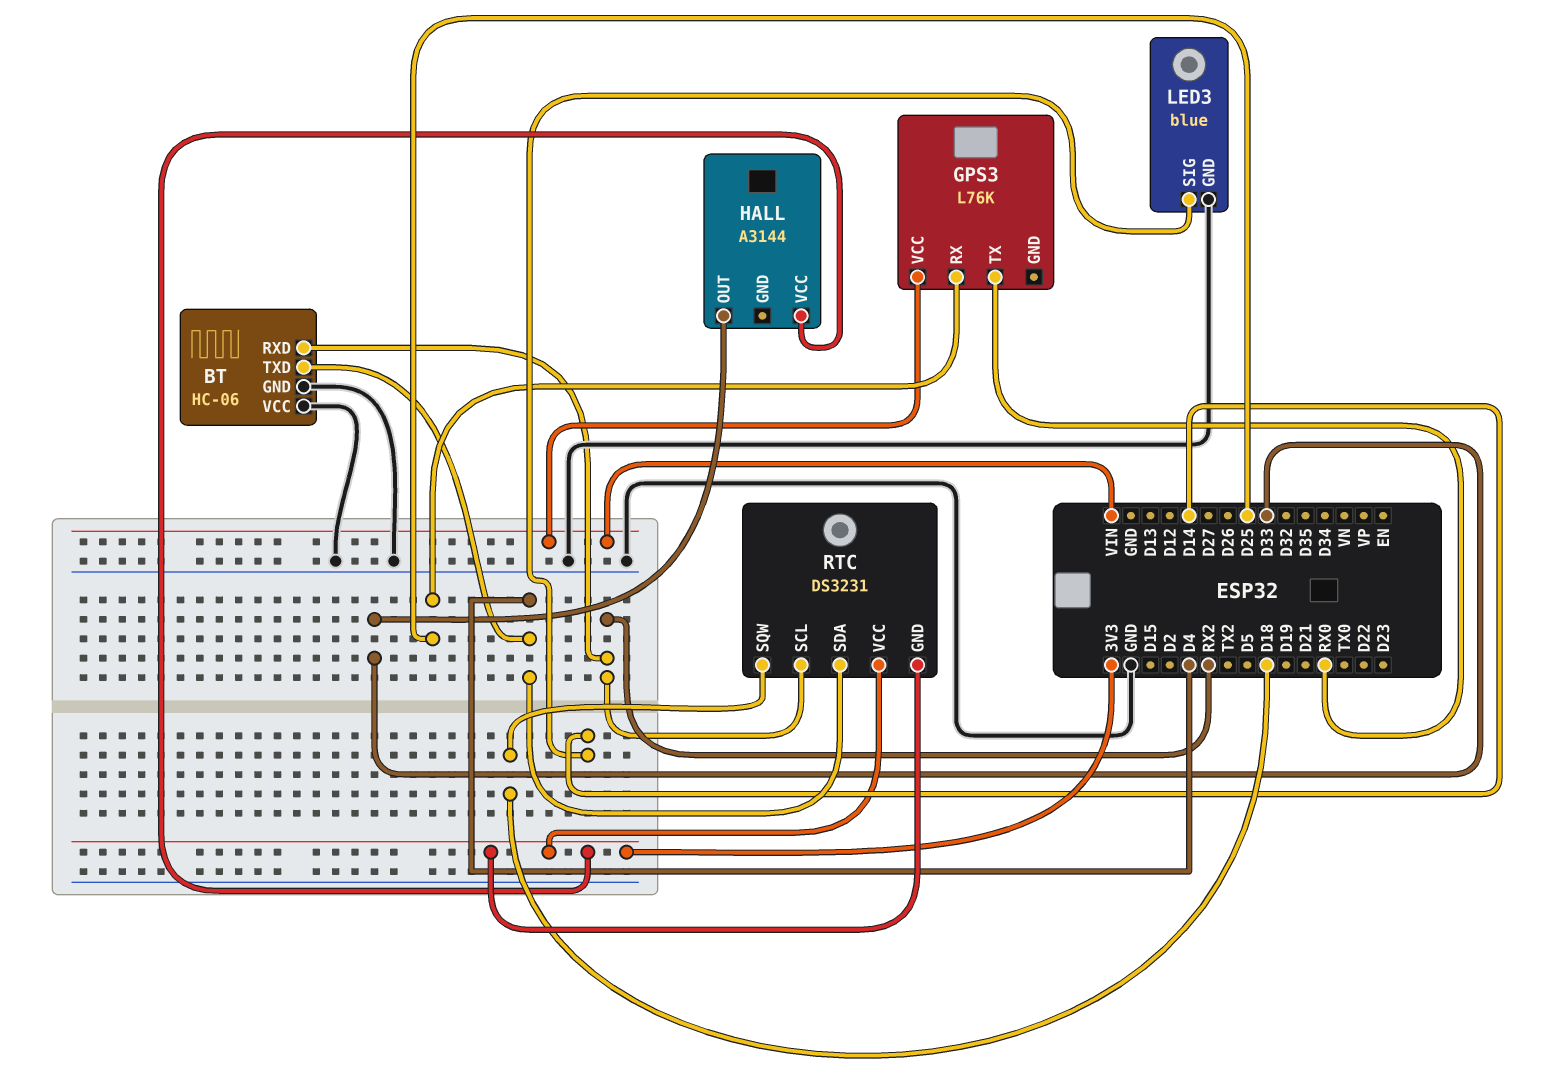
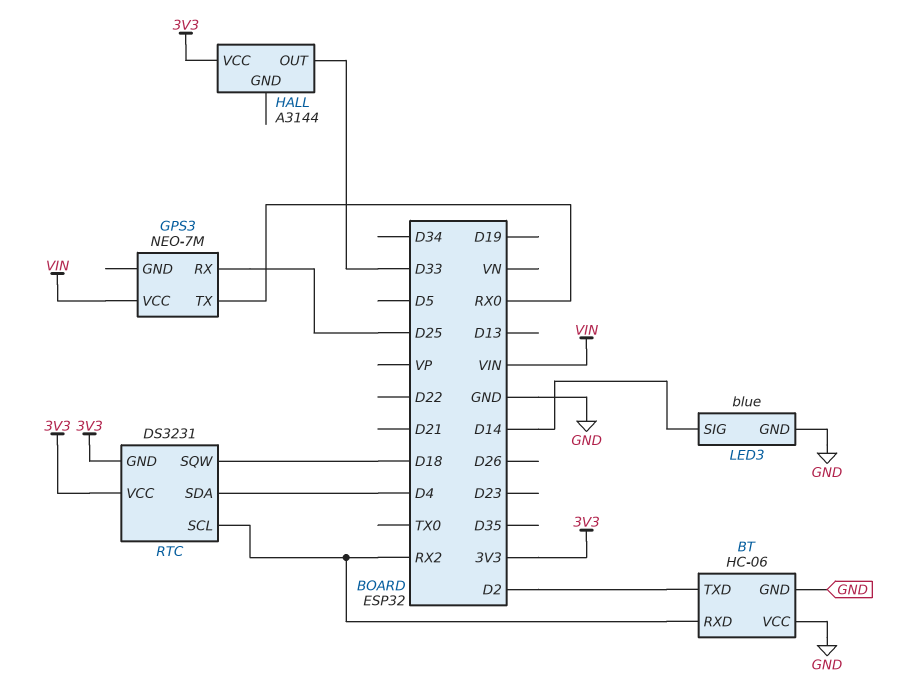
BT pin TXD: D4 -> D2
GPS3: L76K -> NEO-7M

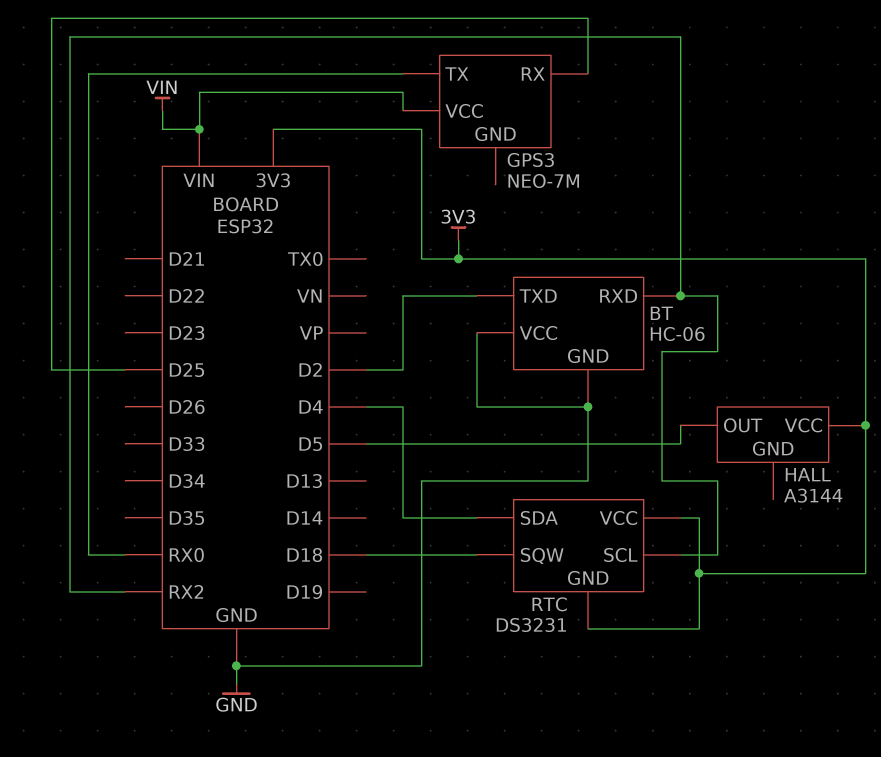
HALL pin OUT: D33 -> D5
LED3: blue -> none
LED3 pin GND: GND -> none
LED3 pin SIG: D14 -> none

